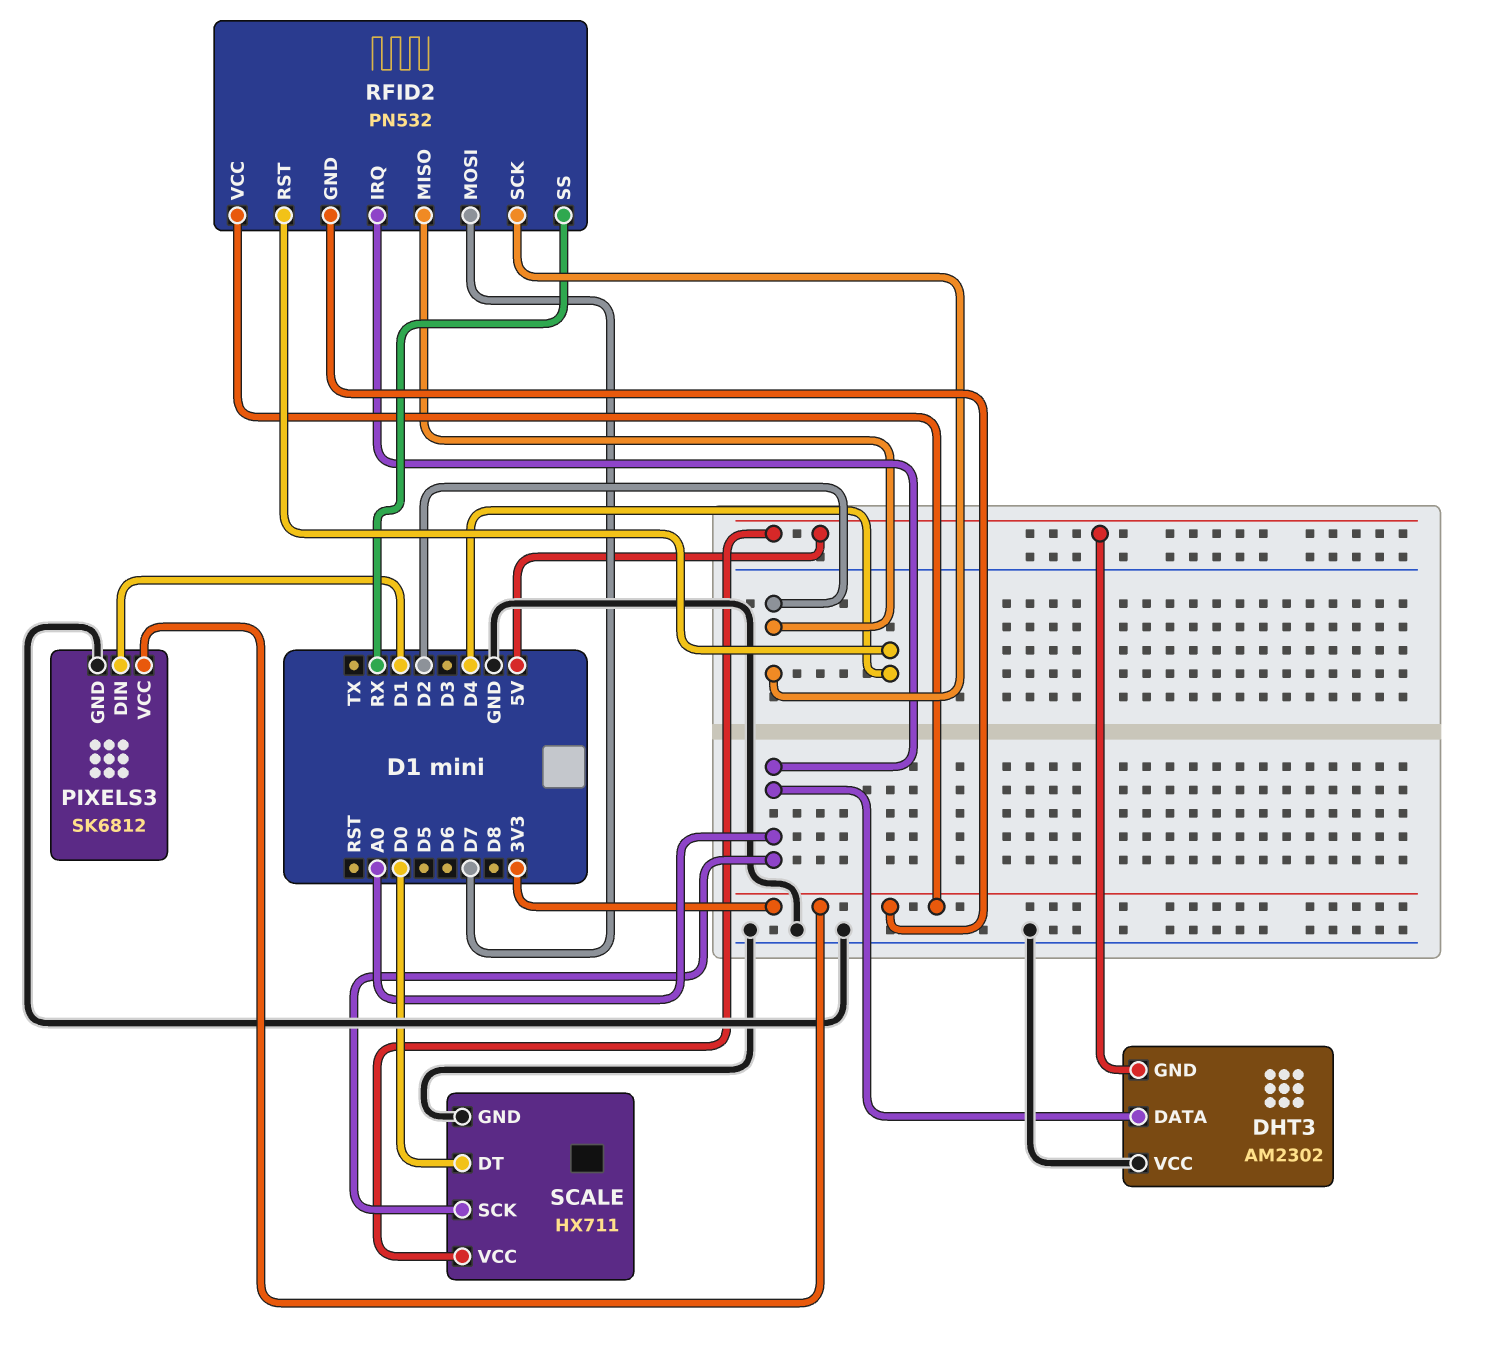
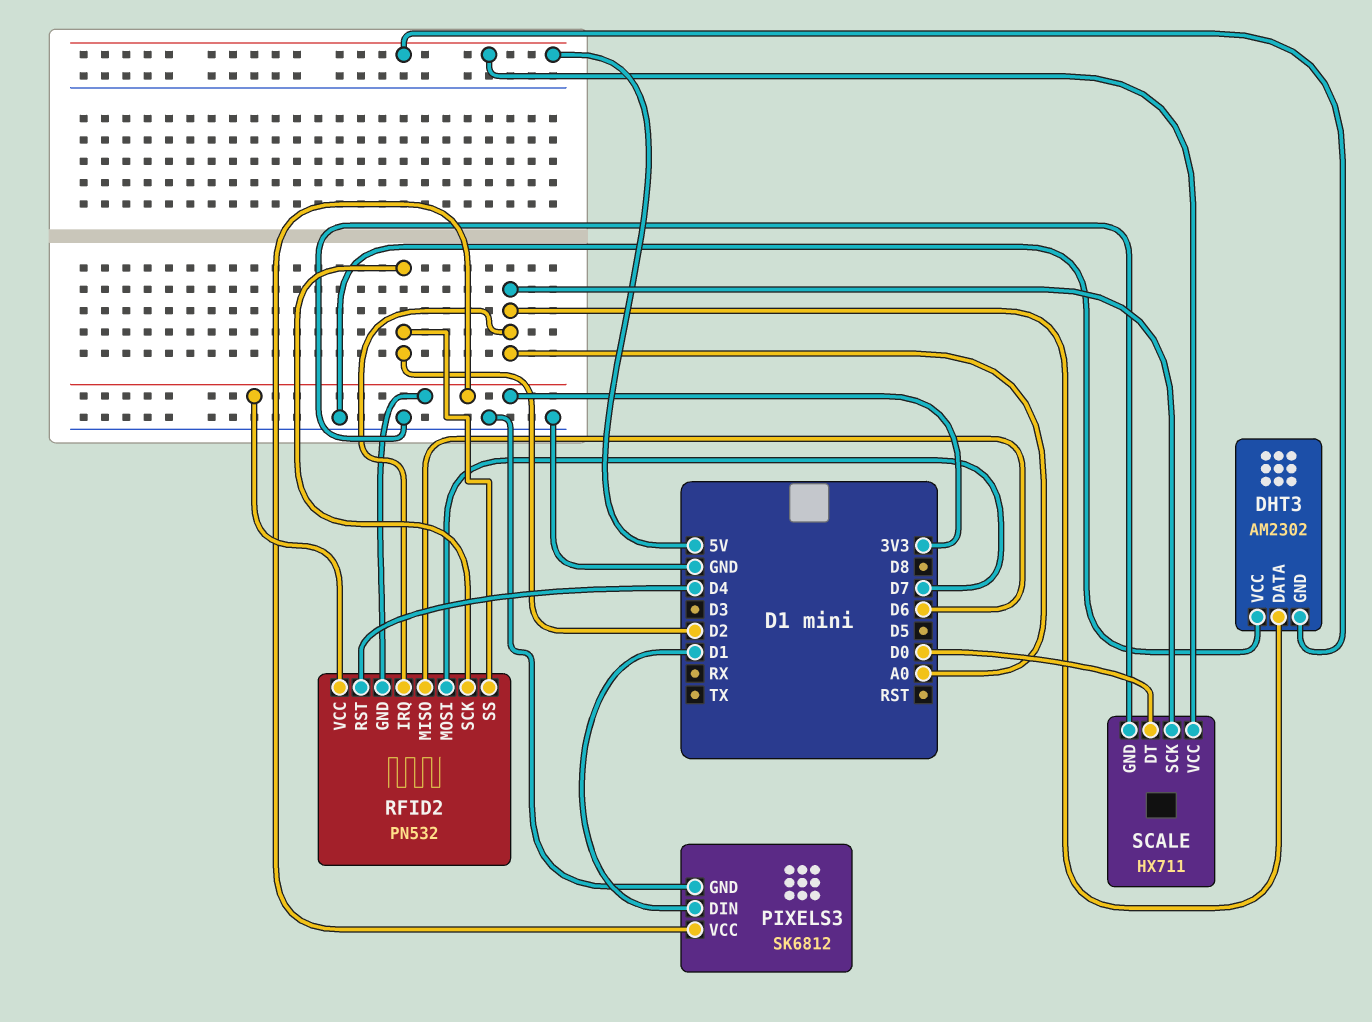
RFID2 pin MISO: D2 -> D6
RFID2 pin SS: RX -> D2

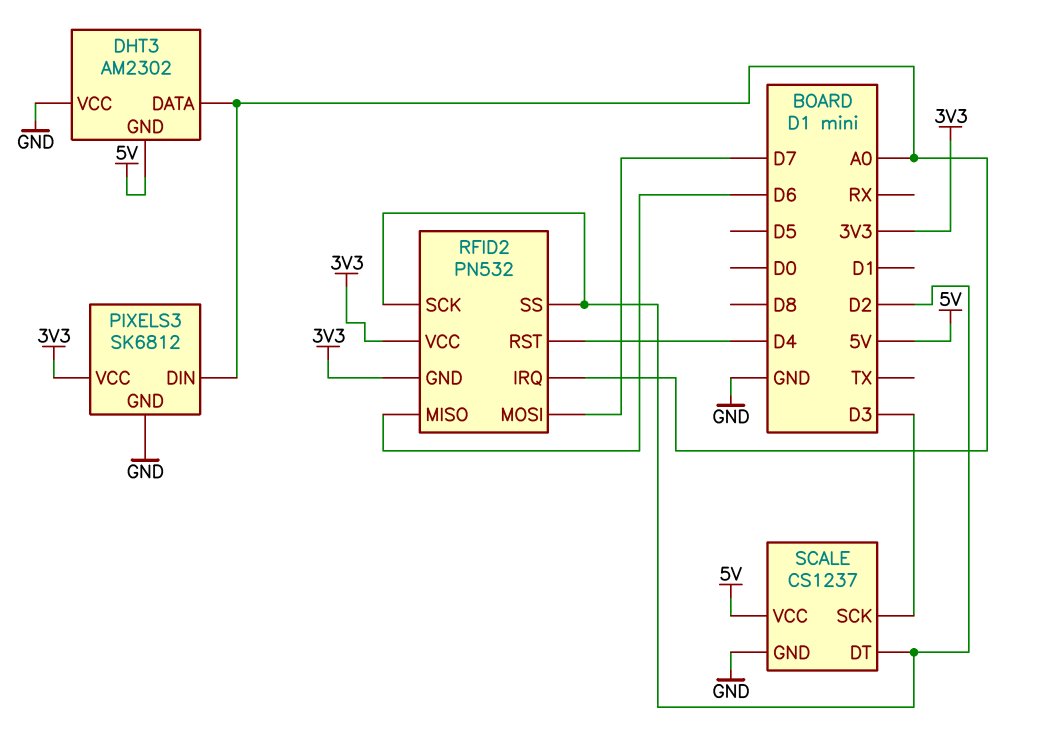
PIXELS3 pin DIN: D1 -> A0
SCALE: HX711 -> CS1237
SCALE pin DT: D0 -> D2
SCALE pin SCK: A0 -> D3

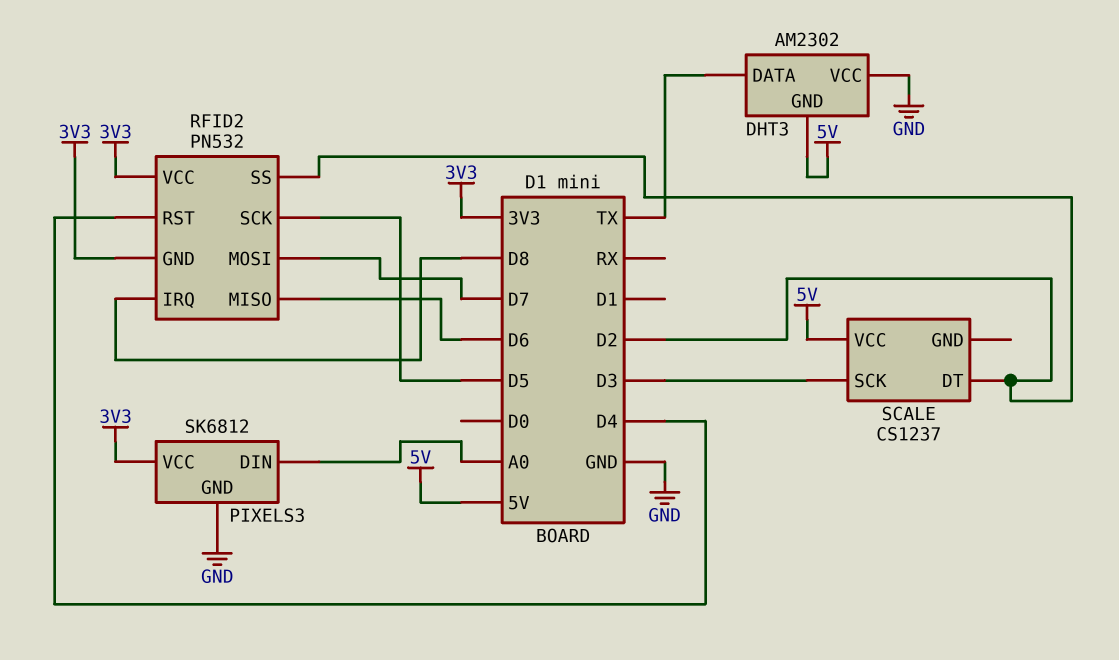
DHT3 pin DATA: A0 -> TX
RFID2 pin IRQ: A0 -> D8
RFID2 pin SCK: D2 -> D5
SCALE pin GND: GND -> none

